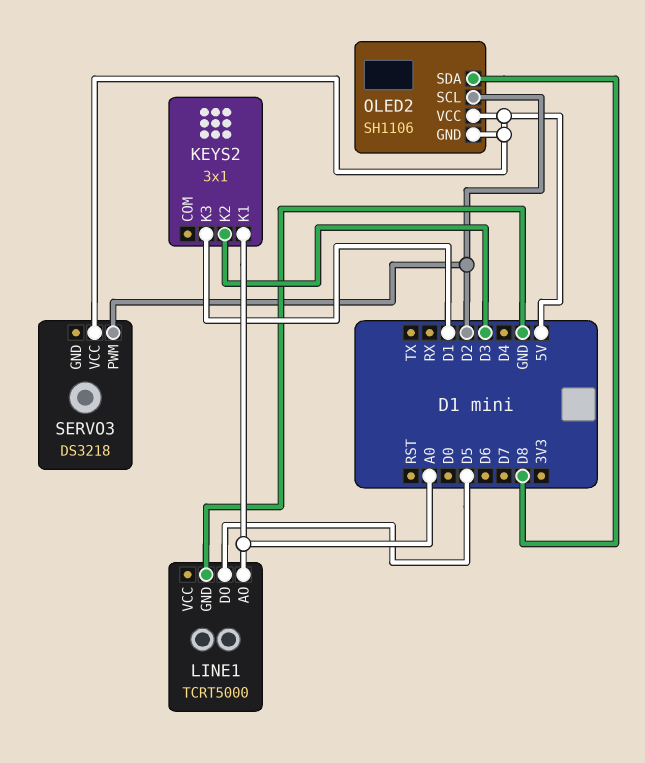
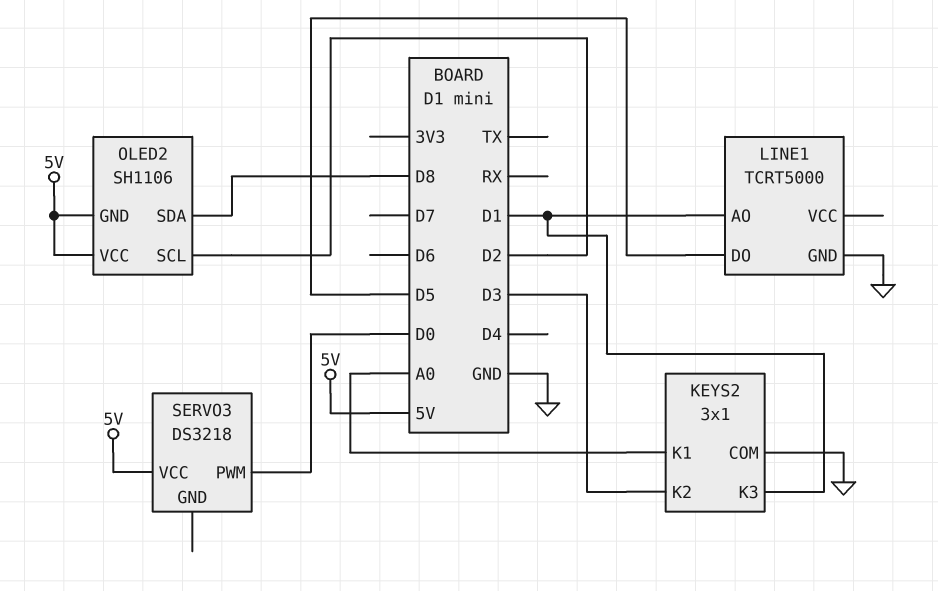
KEYS2 pin COM: none -> GND
LINE1 pin AO: A0 -> D1
SERVO3 pin PWM: D2 -> D0

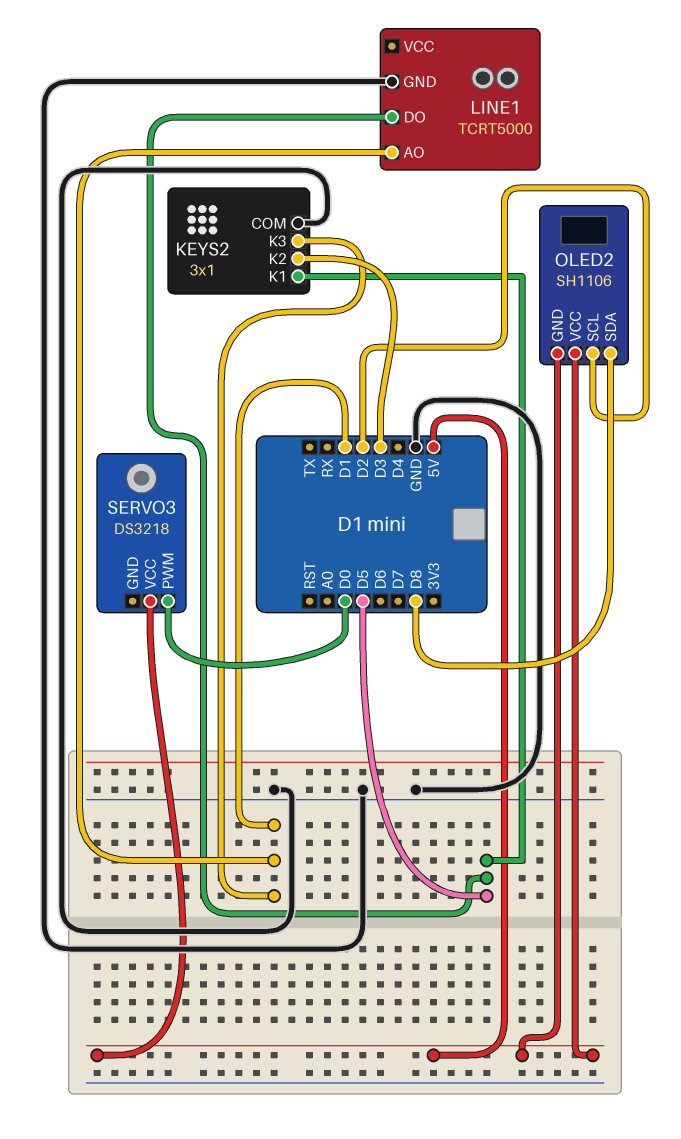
KEYS2 pin K1: A0 -> D5

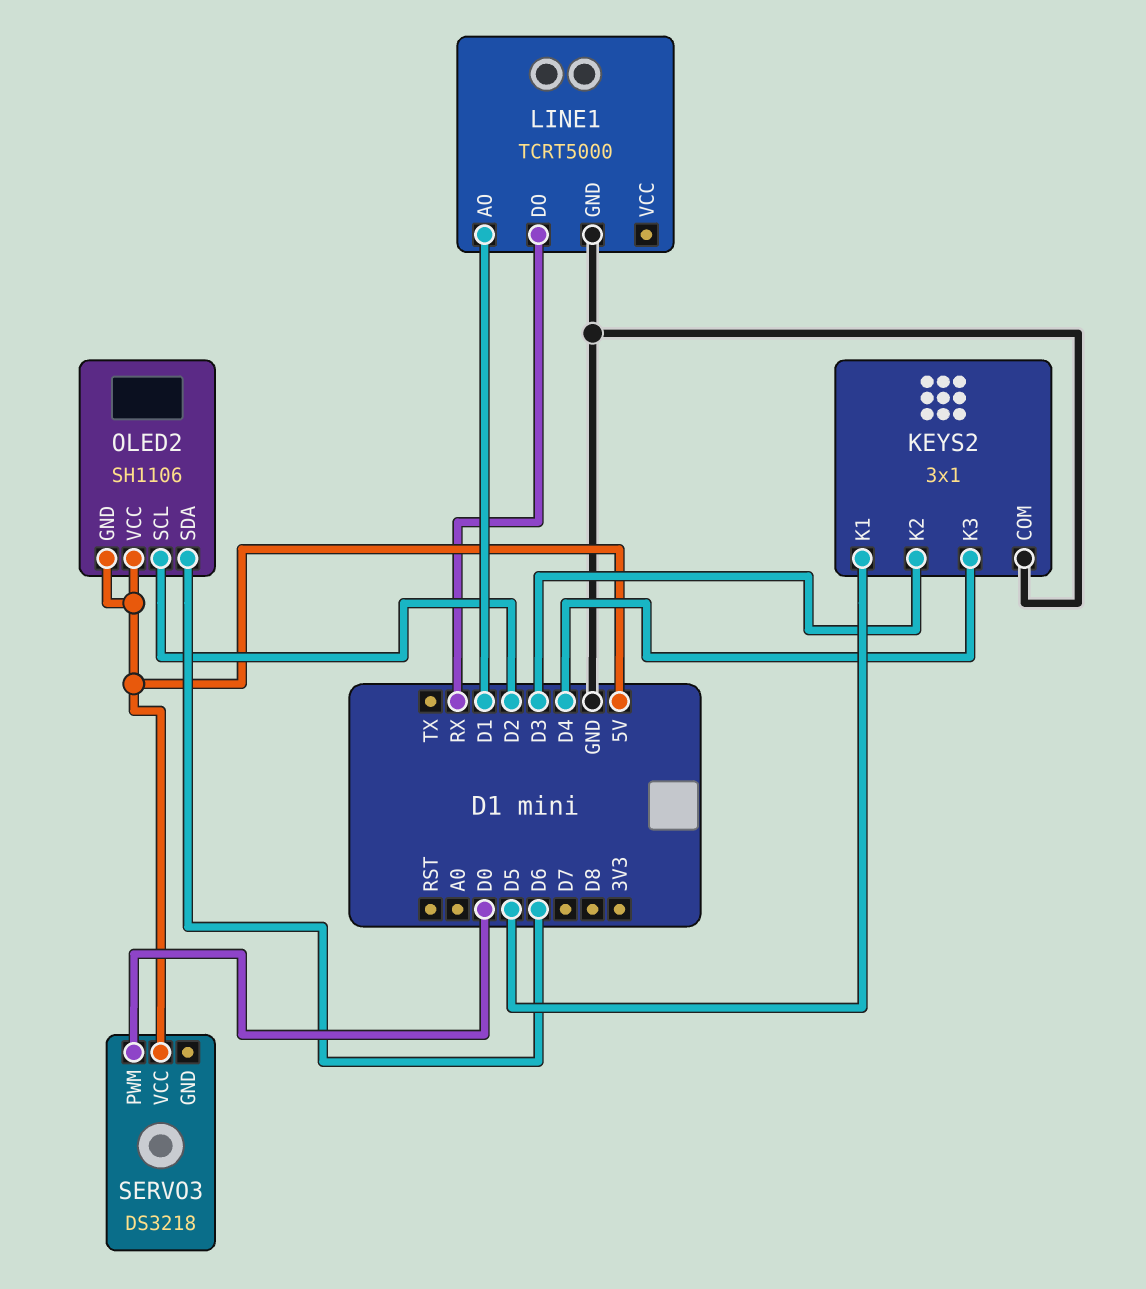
KEYS2 pin K3: D1 -> D4
LINE1 pin DO: D5 -> RX
OLED2 pin SDA: D8 -> D6

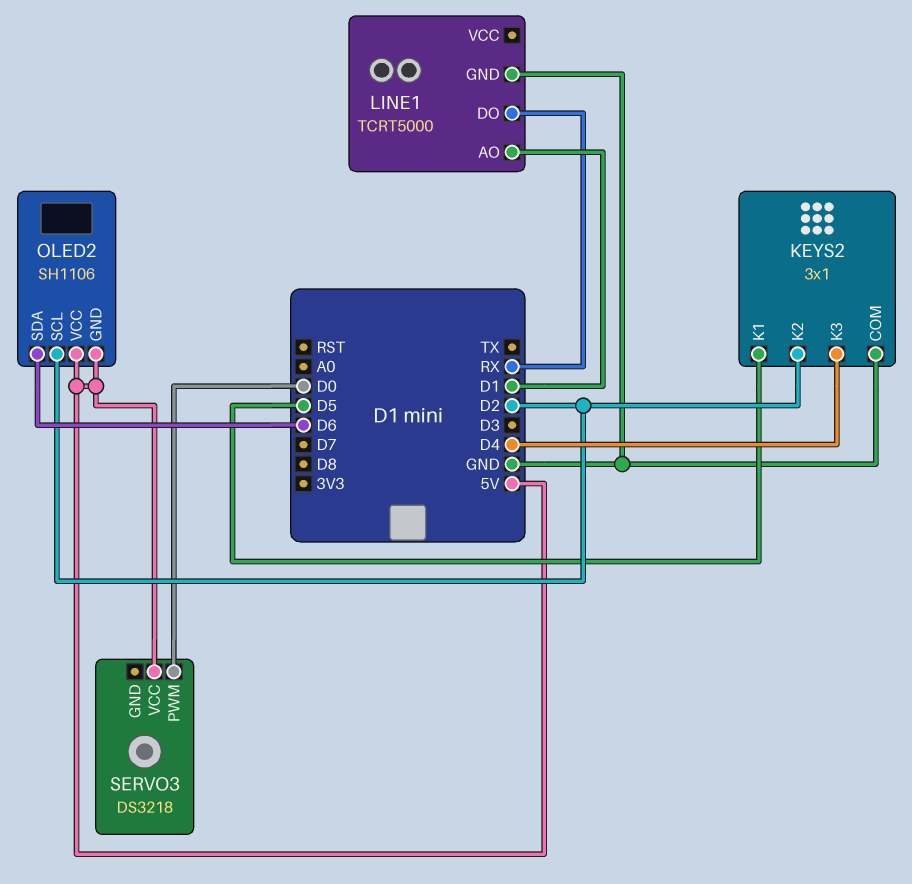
KEYS2 pin K2: D3 -> D2

